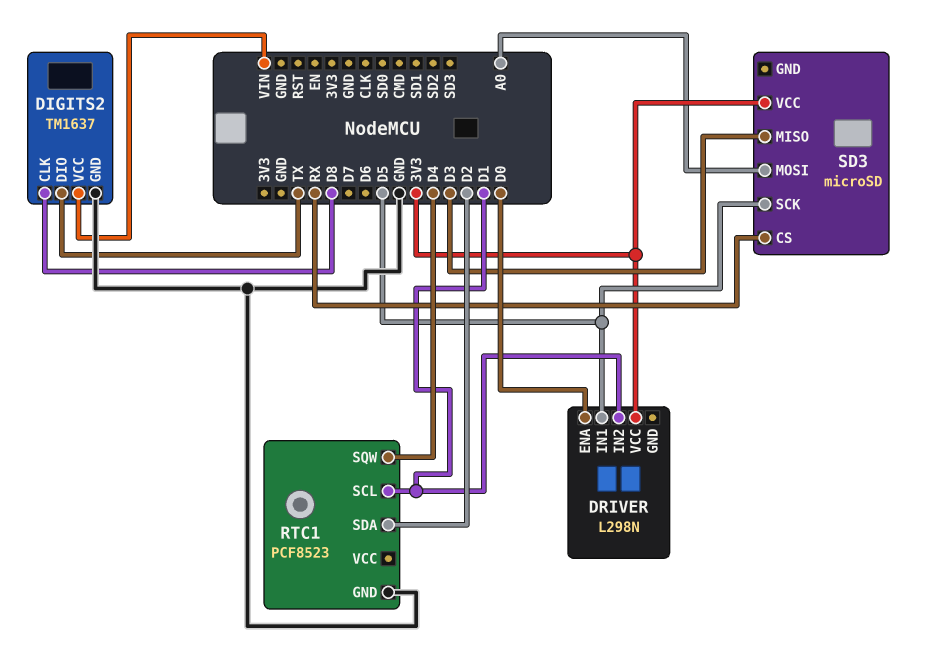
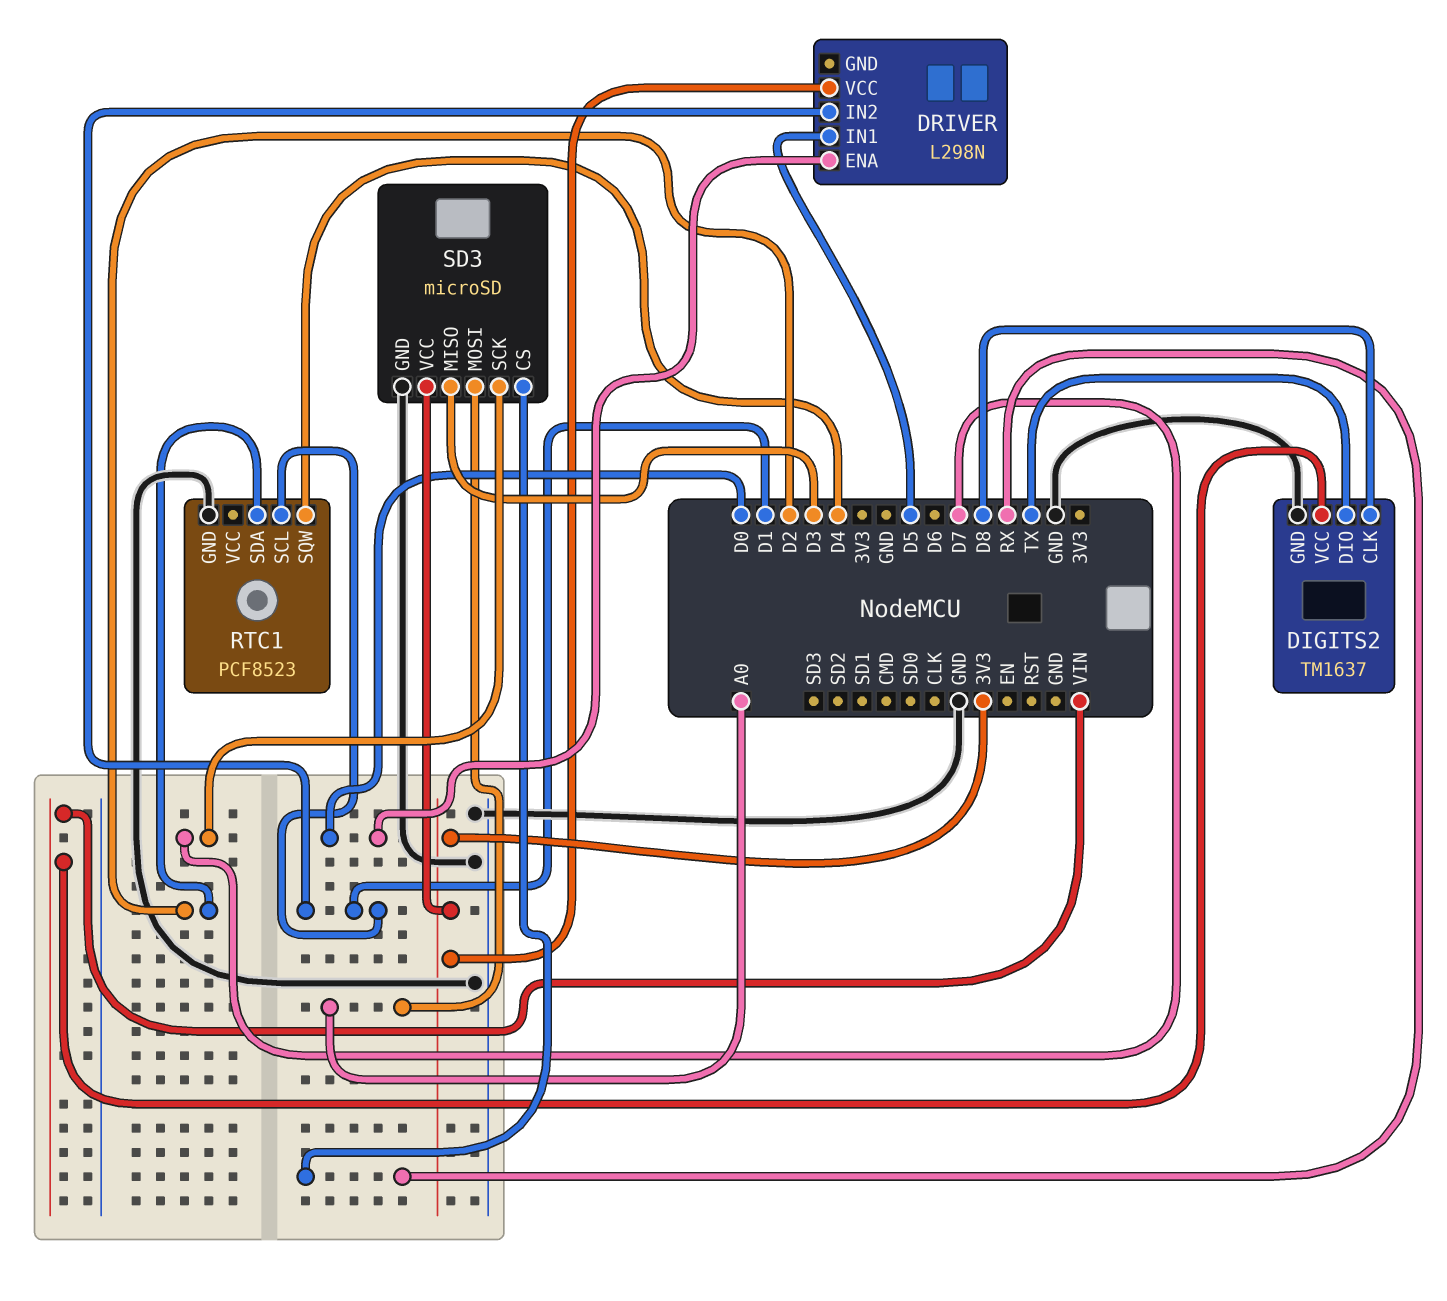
SD3 pin GND: none -> GND
SD3 pin SCK: D5 -> D7

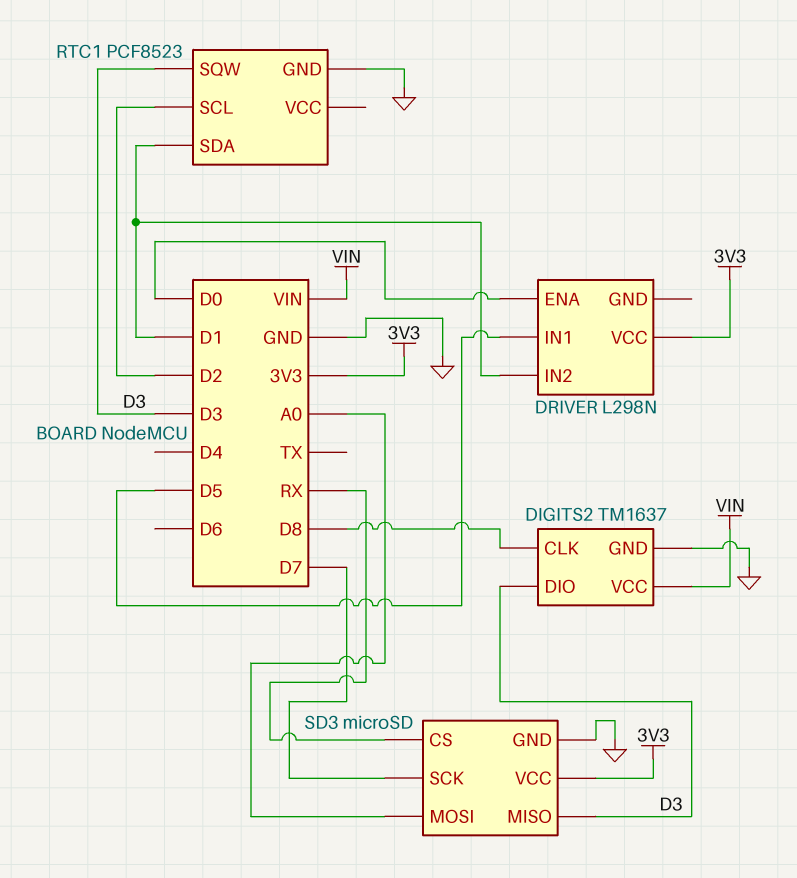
DIGITS2 pin DIO: TX -> D3
RTC1 pin SCL: D1 -> D2
RTC1 pin SDA: D2 -> D1
RTC1 pin SQW: D4 -> D3

